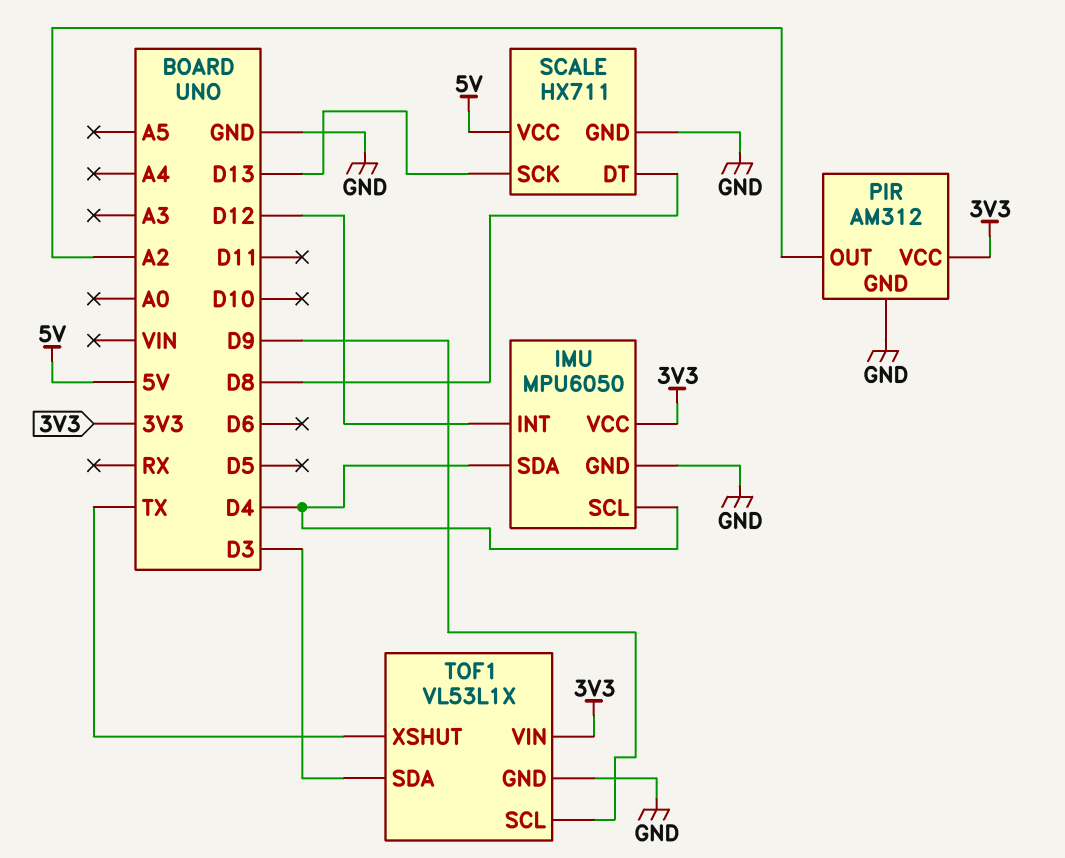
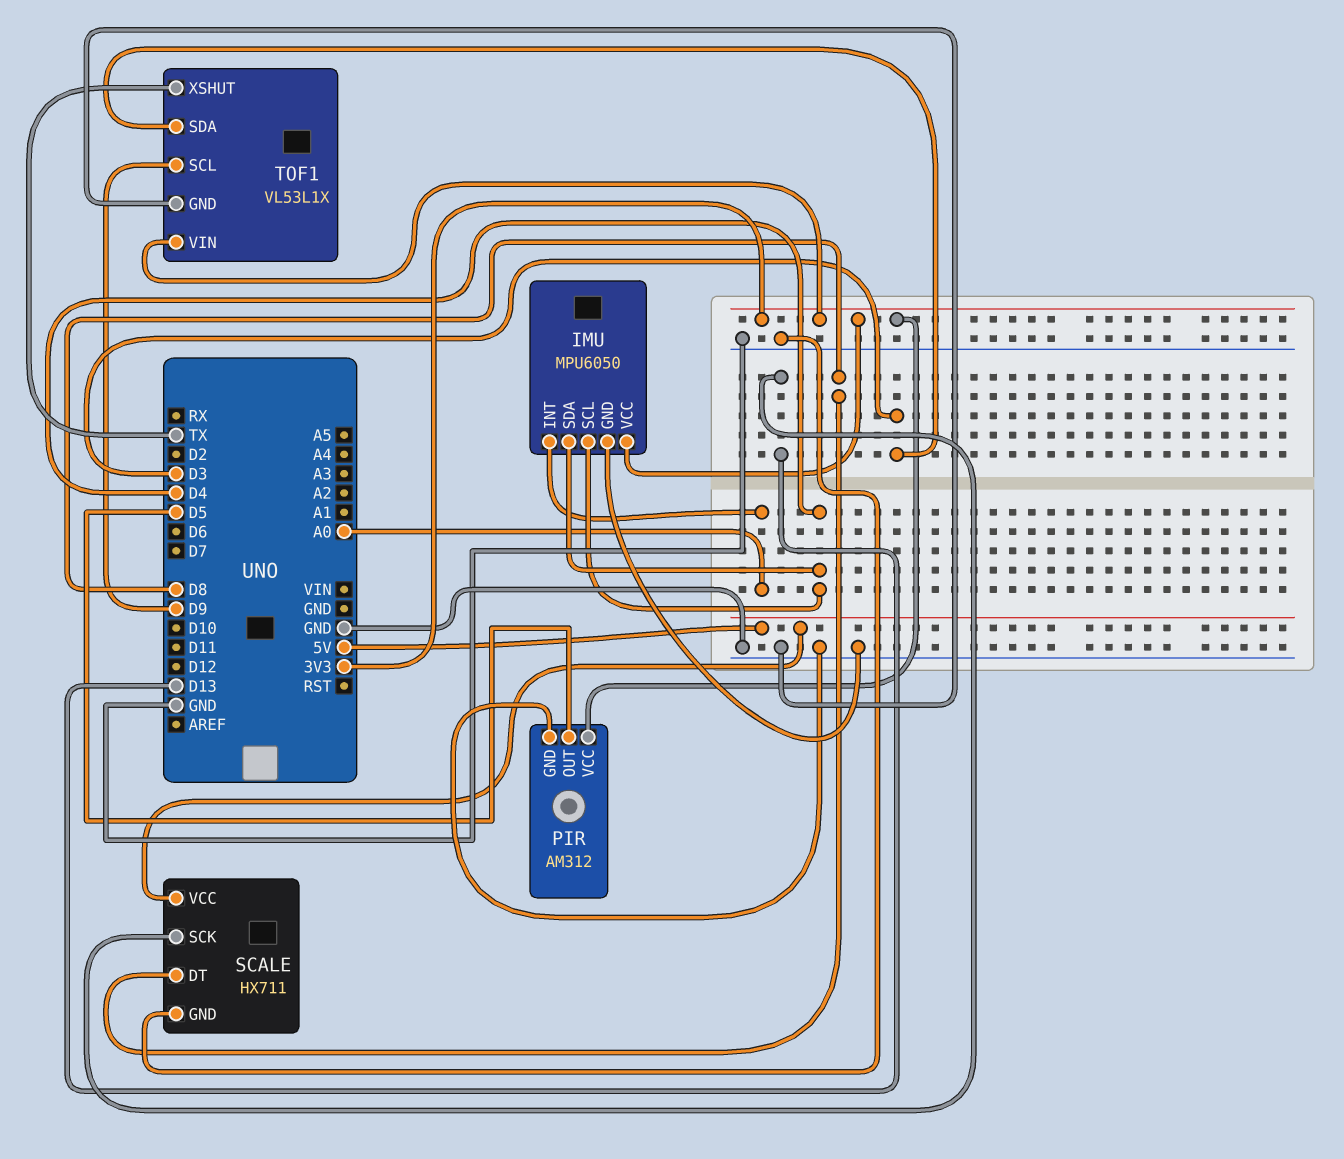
IMU pin INT: D12 -> A0
PIR pin OUT: A2 -> D5

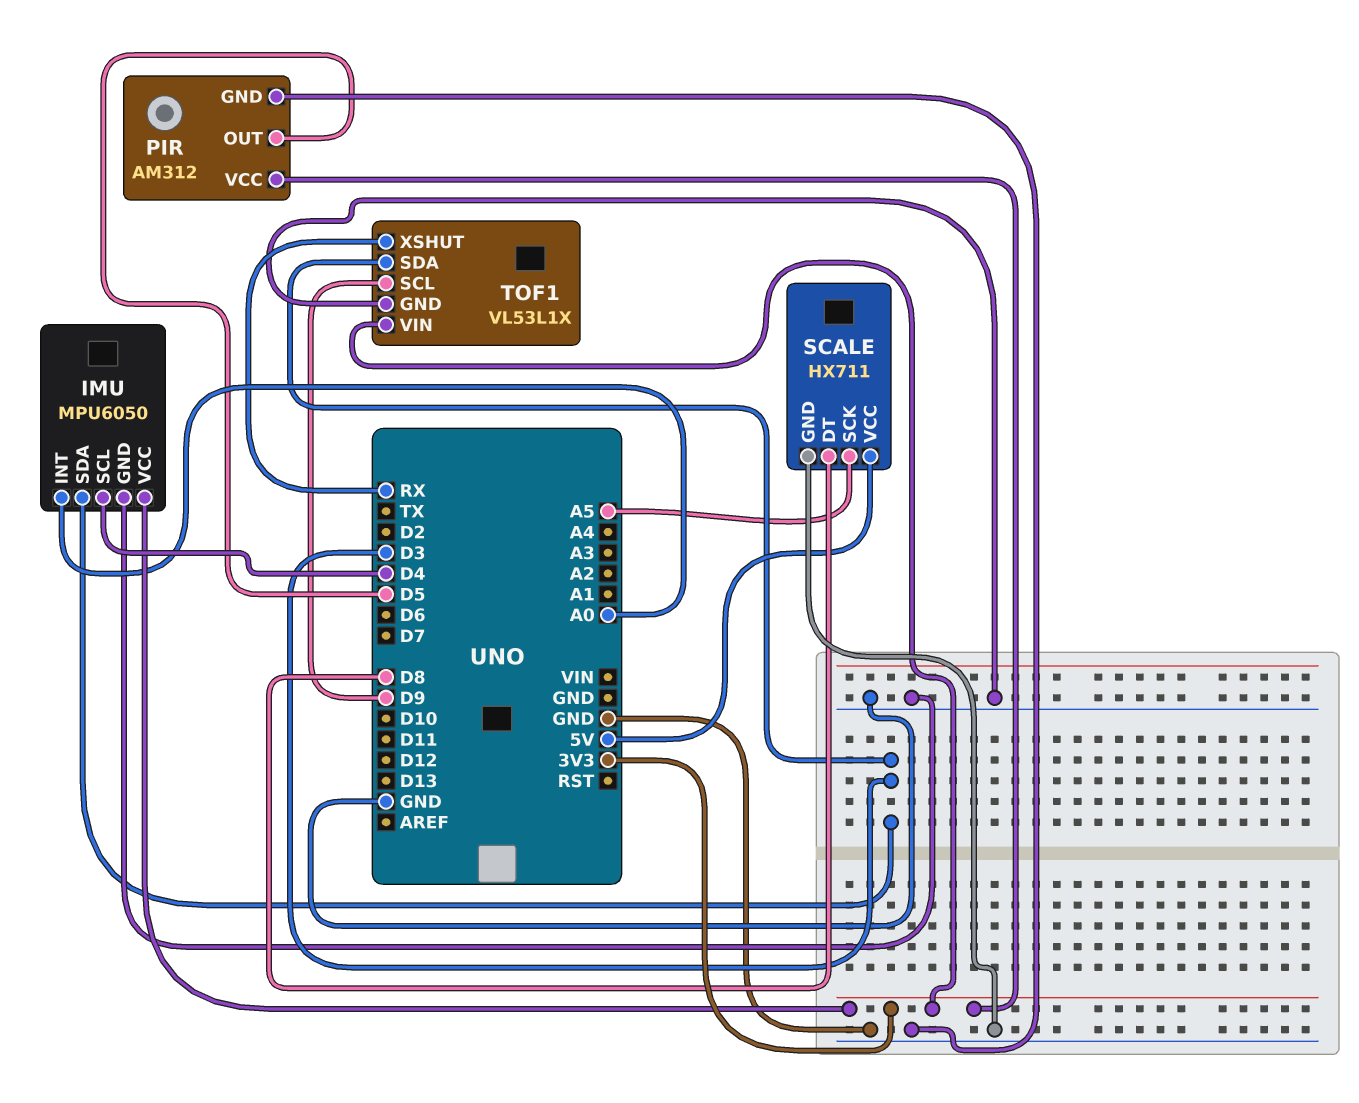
IMU pin SDA: D4 -> D3
SCALE pin SCK: D13 -> A5
TOF1 pin XSHUT: TX -> RX

